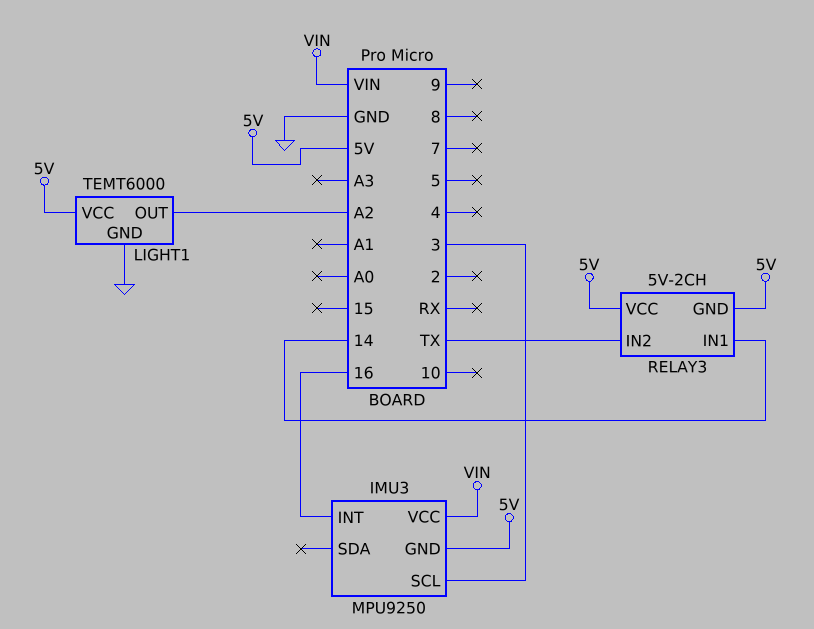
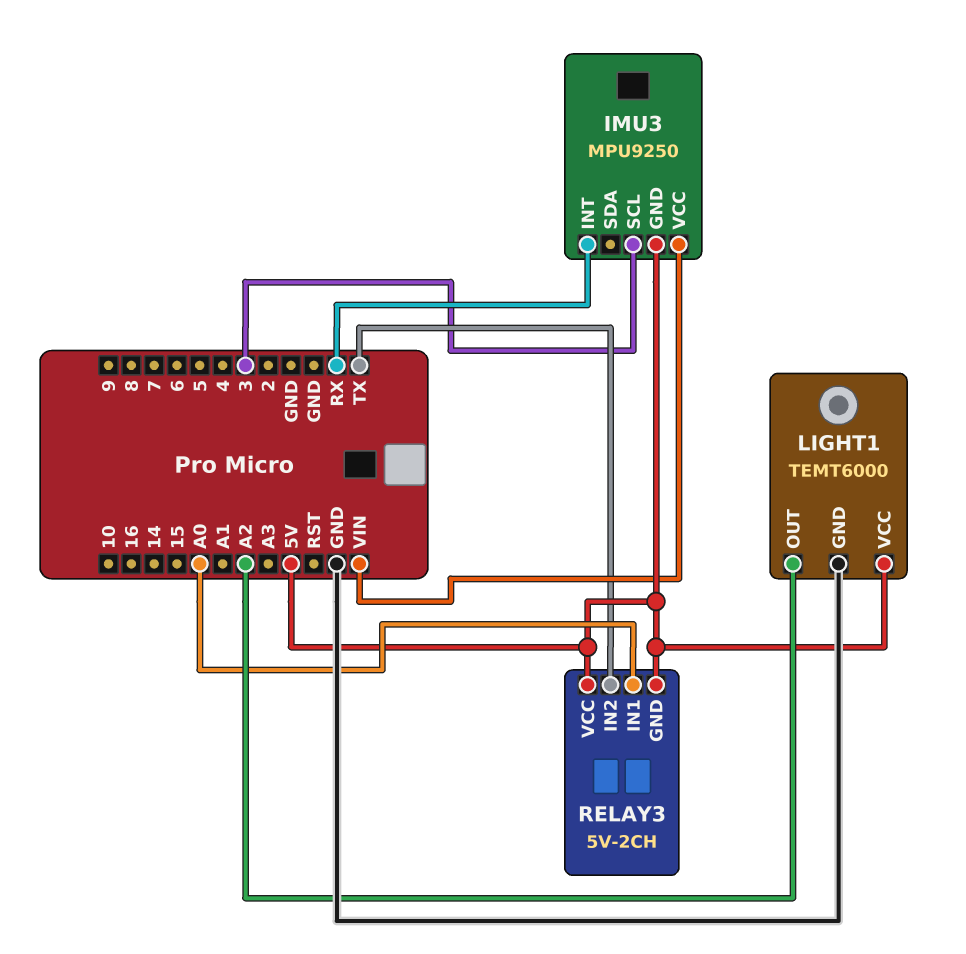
IMU3 pin INT: 16 -> RX
RELAY3 pin IN1: 14 -> A0

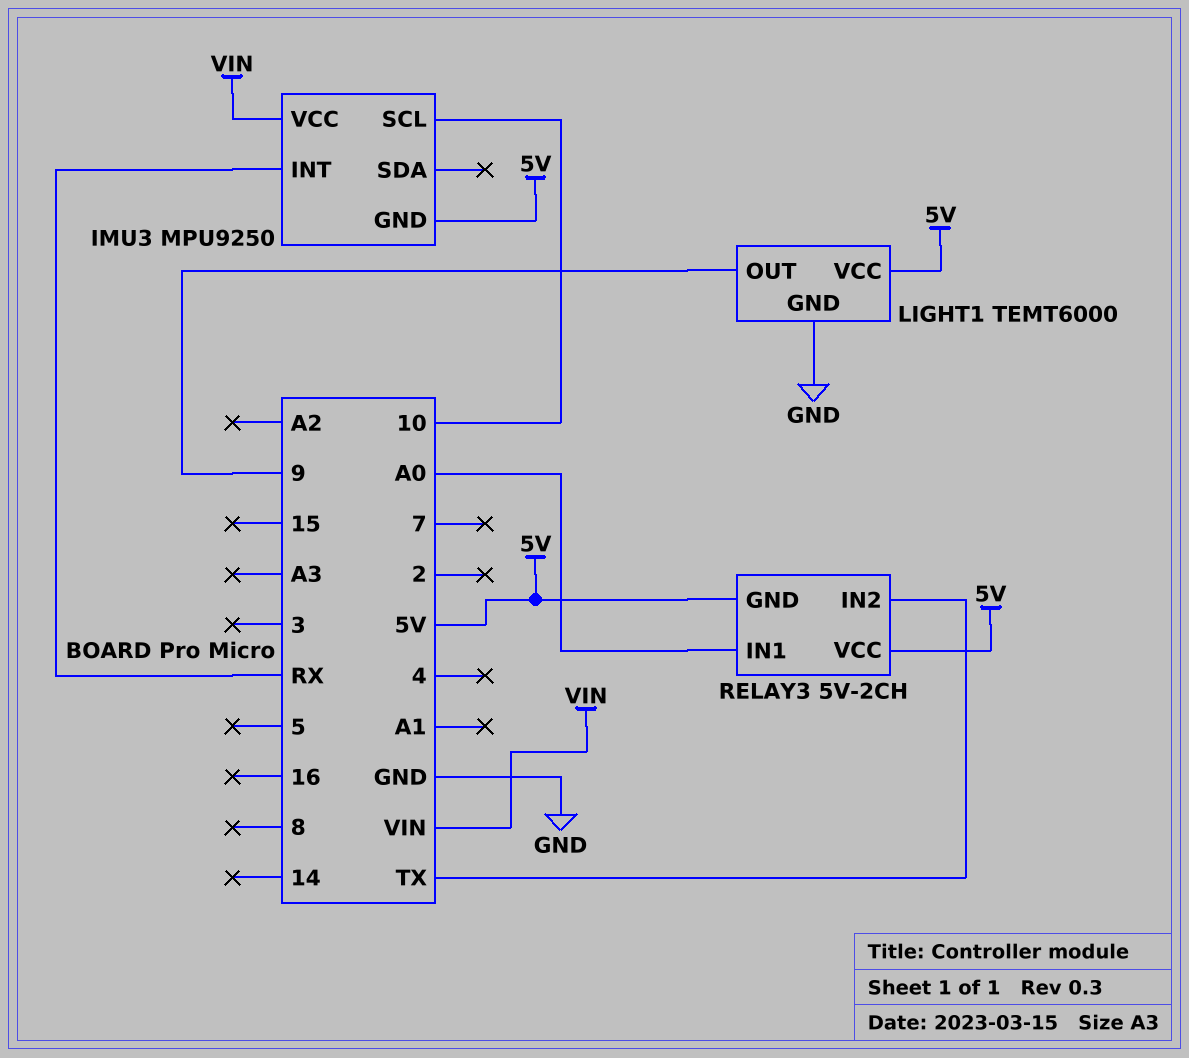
IMU3 pin SCL: 3 -> 10
LIGHT1 pin OUT: A2 -> 9

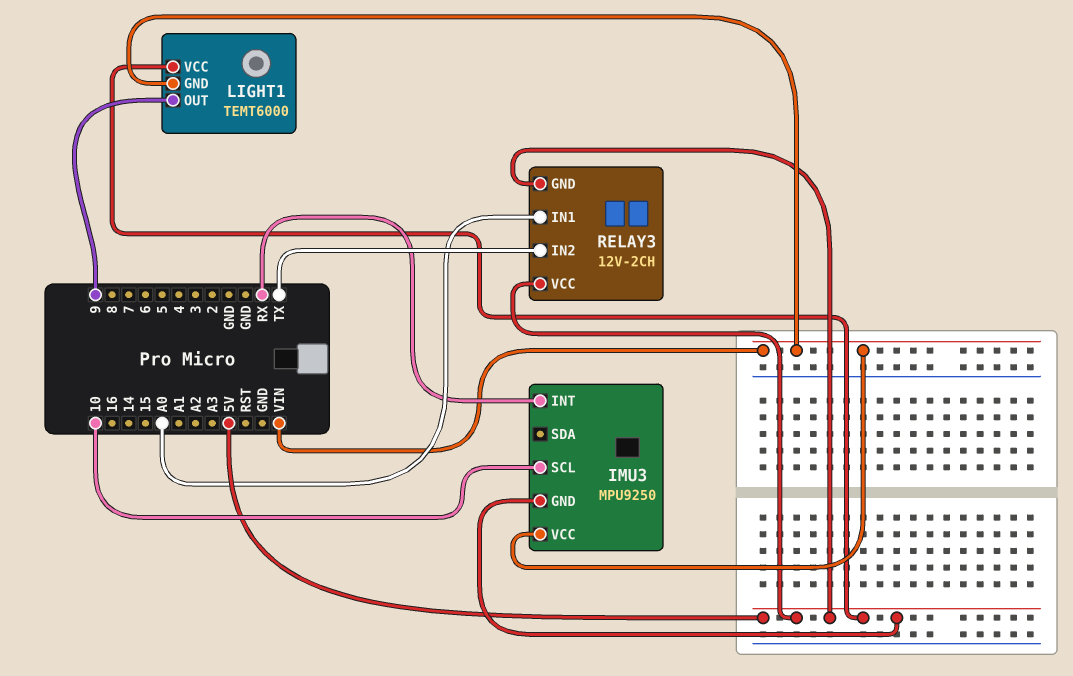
LIGHT1 pin GND: GND -> VIN
RELAY3: 5V-2CH -> 12V-2CH

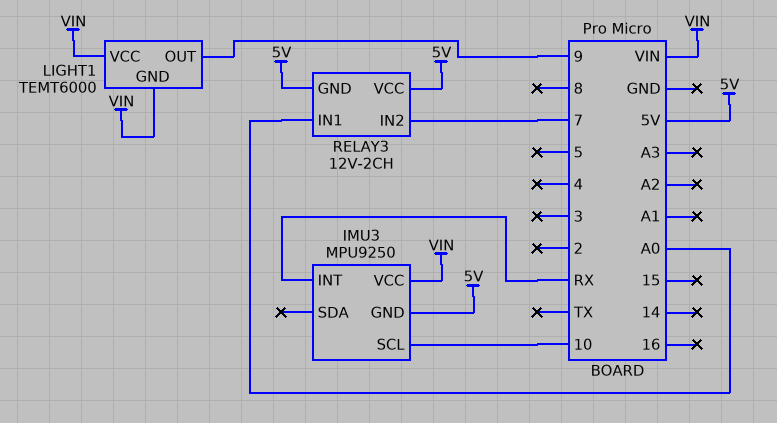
LIGHT1 pin VCC: 5V -> VIN
RELAY3 pin IN2: TX -> 7

